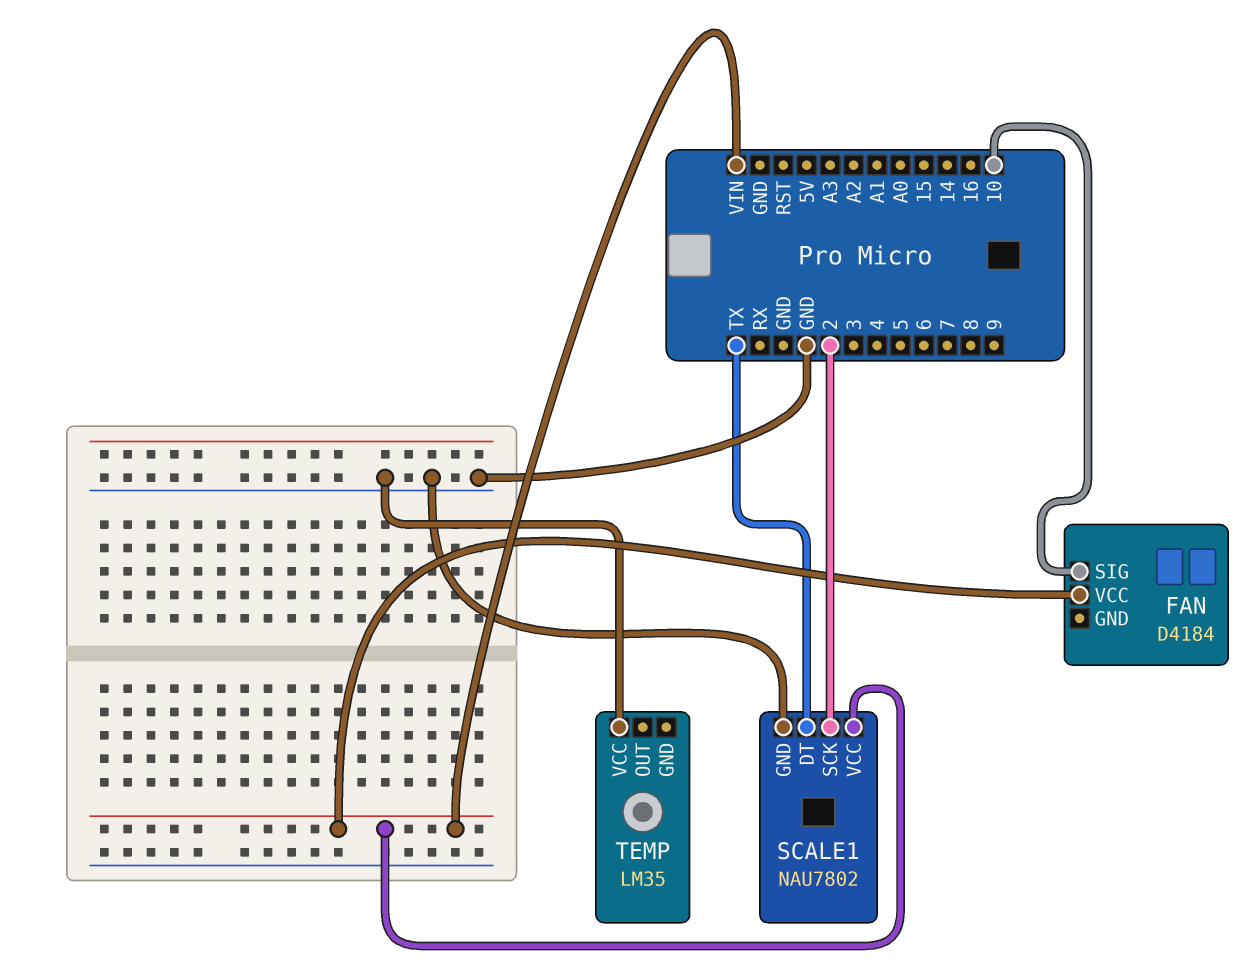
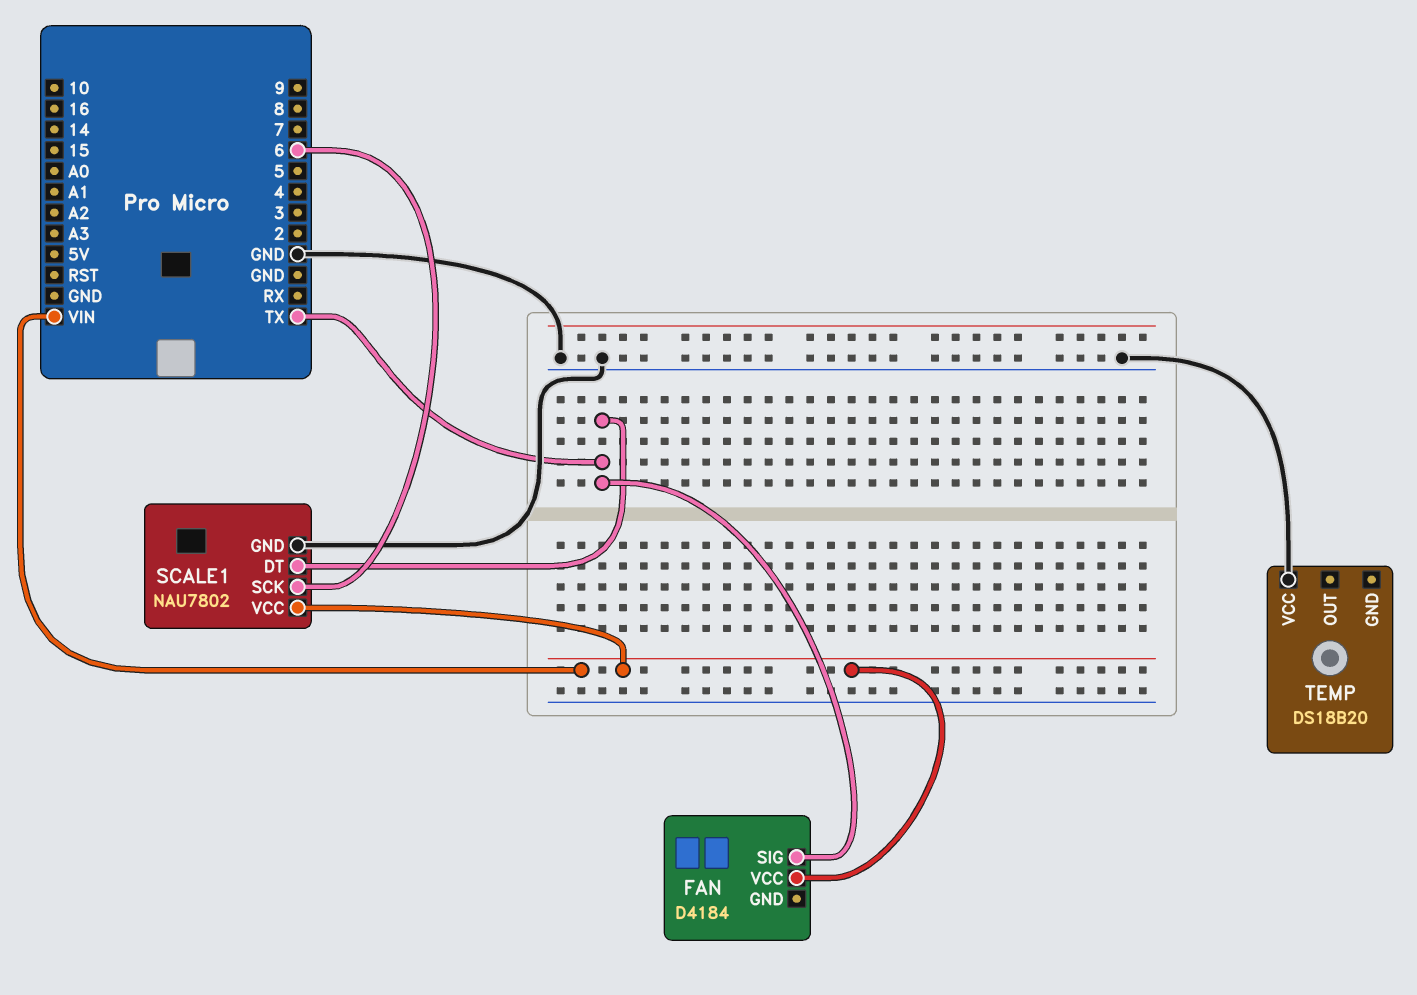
FAN pin SIG: 10 -> TX
SCALE1 pin SCK: 2 -> 6
TEMP: LM35 -> DS18B20

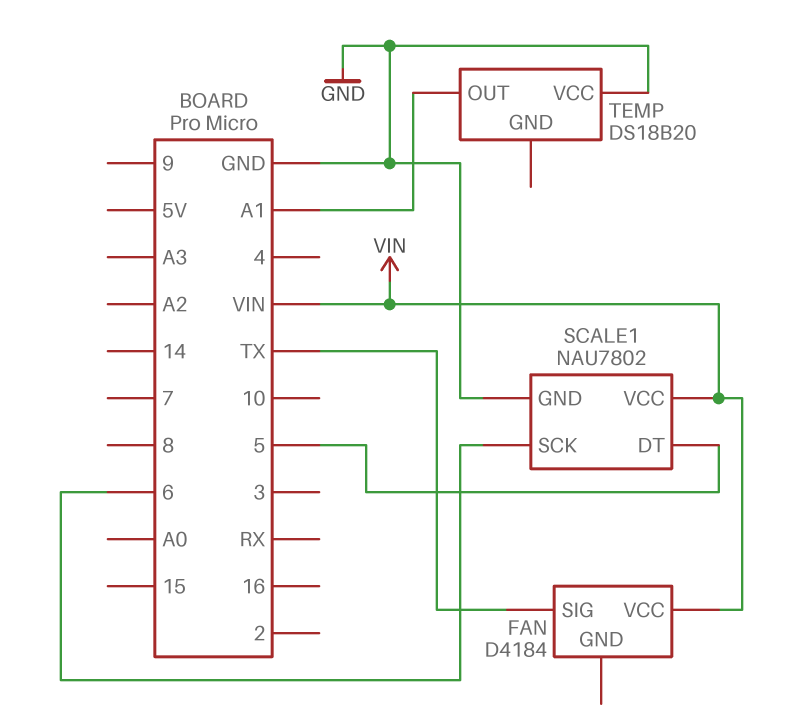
SCALE1 pin DT: TX -> 5
TEMP pin OUT: none -> A1

